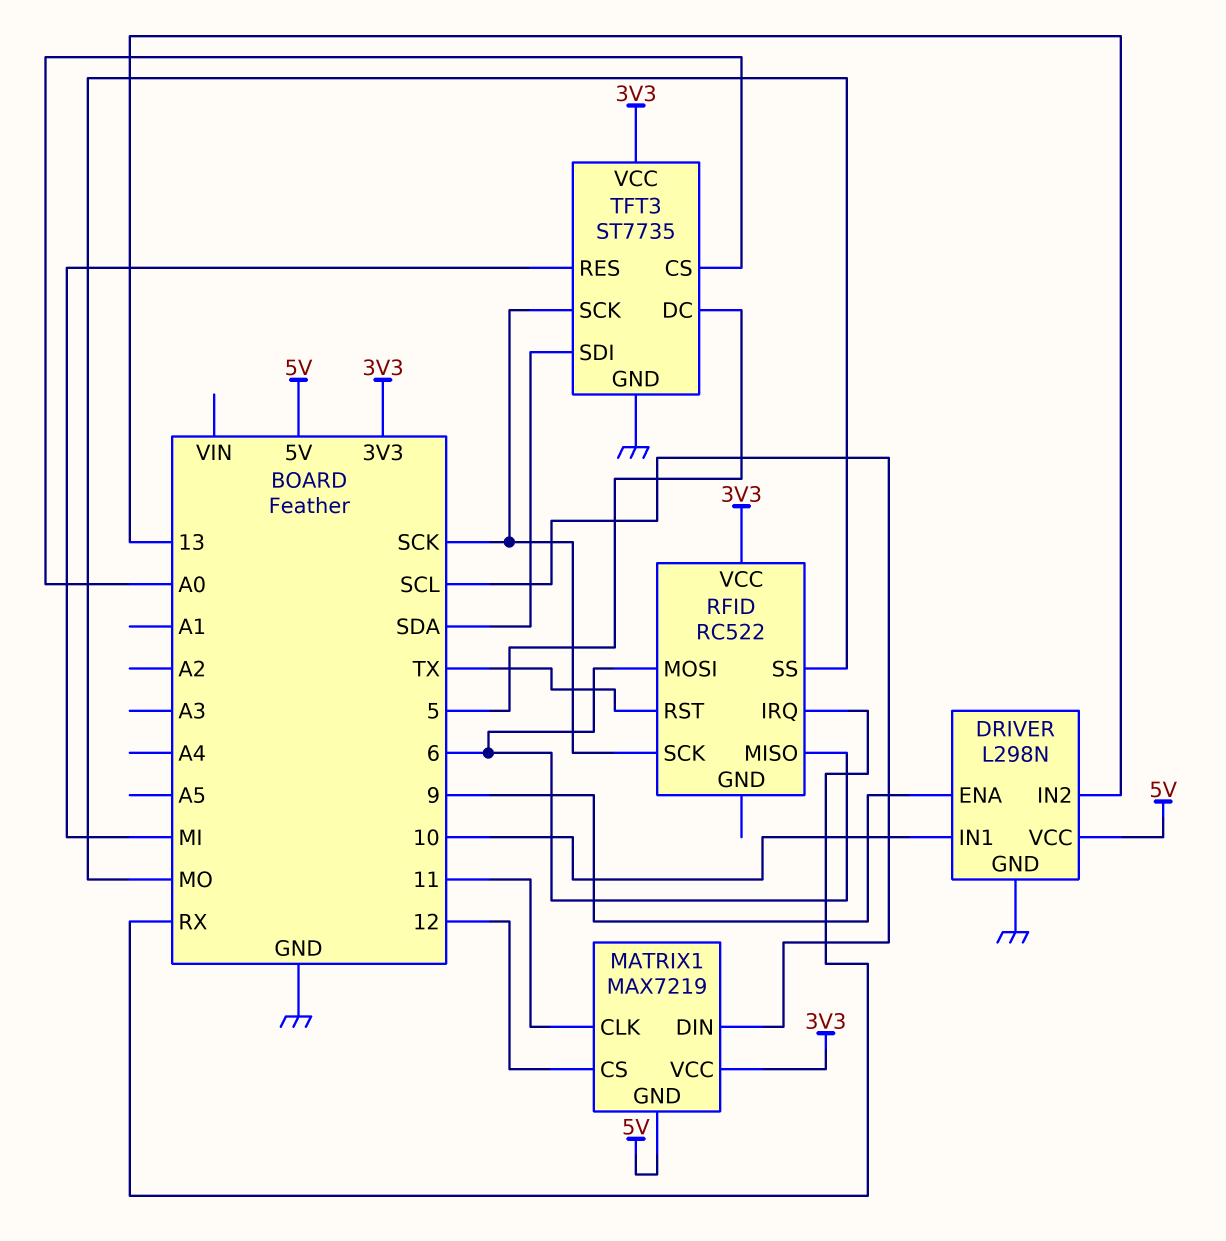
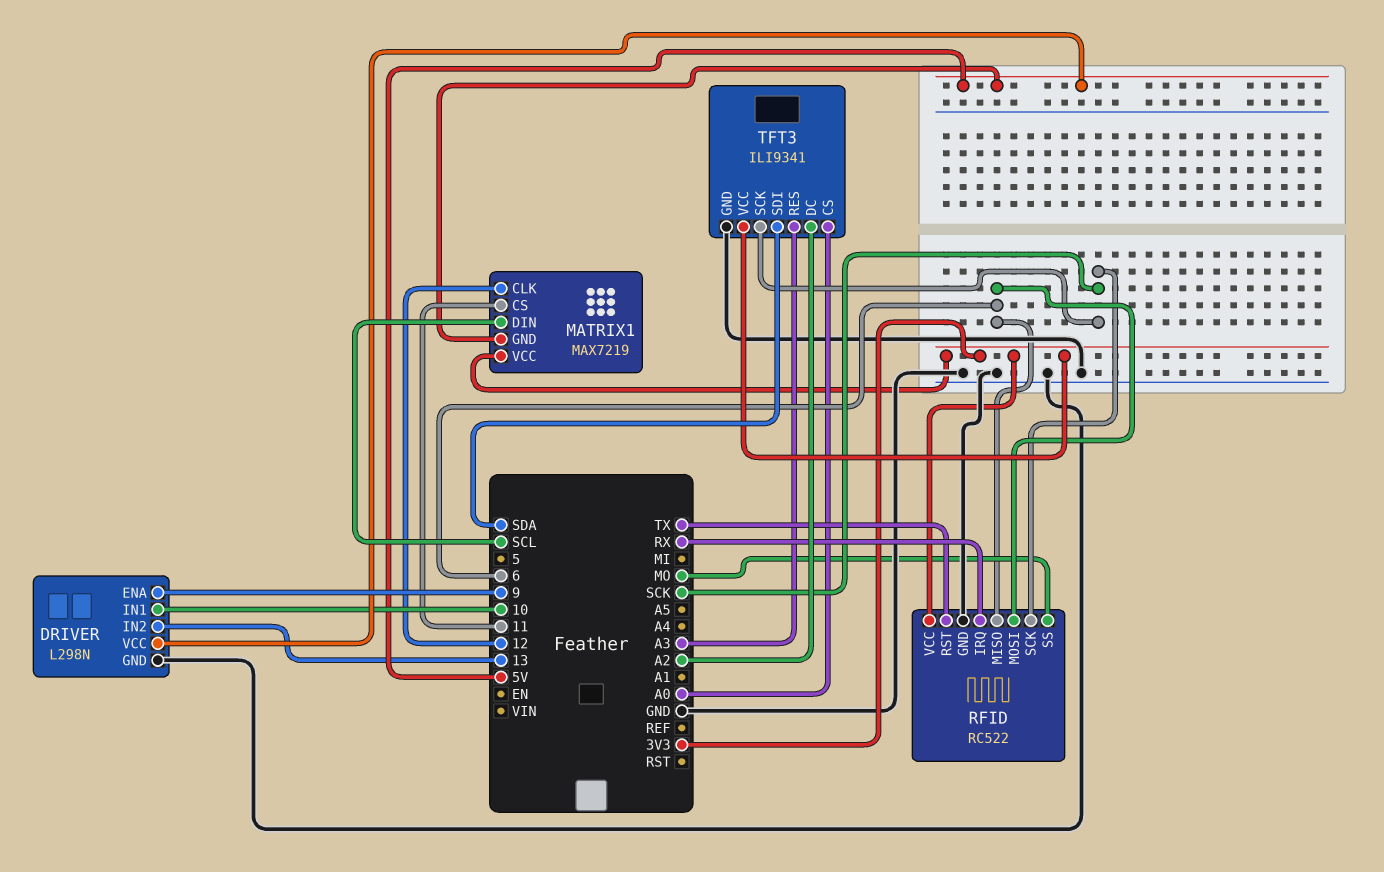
MATRIX1 pin CLK: 11 -> 12
MATRIX1 pin CS: 12 -> 11
RFID pin GND: none -> GND
TFT3: ST7735 -> ILI9341
TFT3 pin DC: 5 -> A2
TFT3 pin RES: MI -> A3

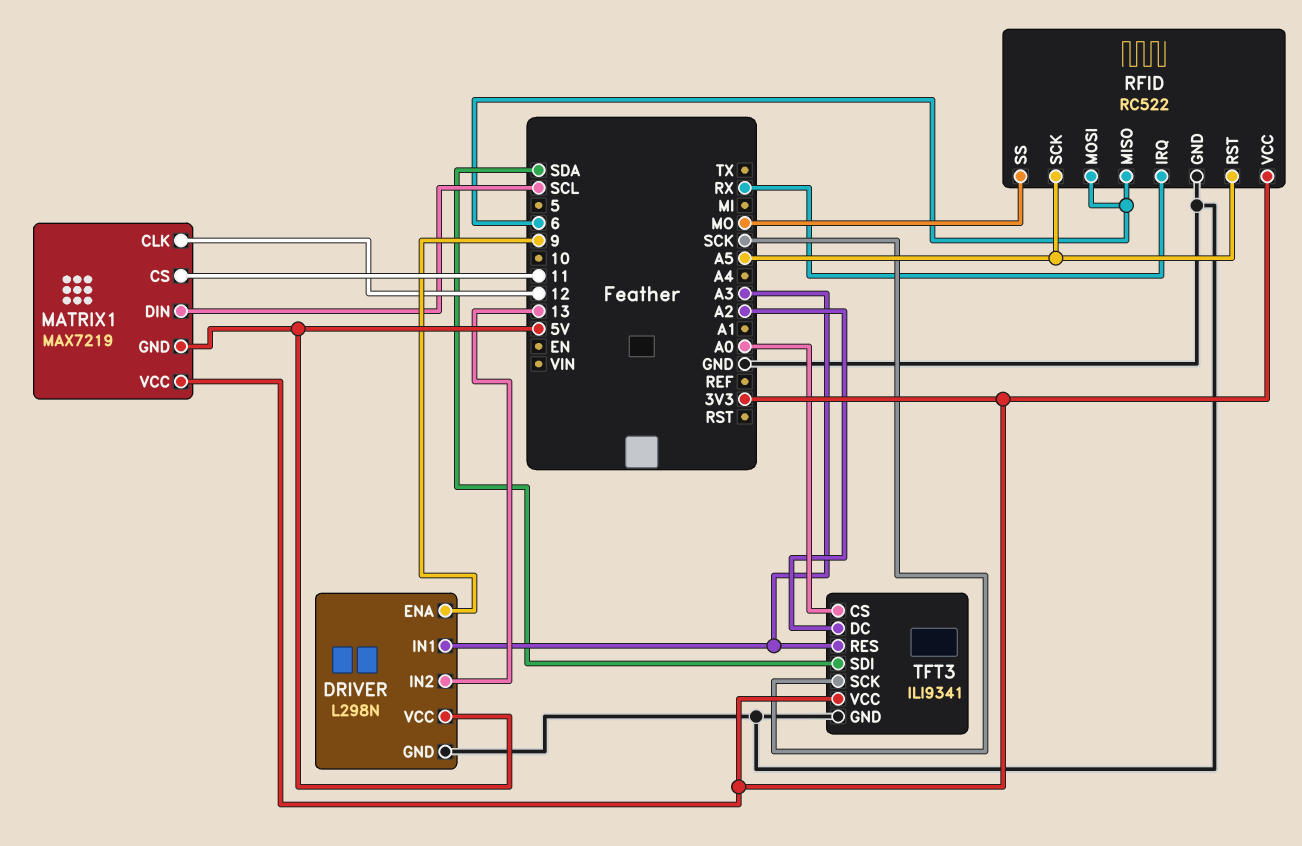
DRIVER pin IN1: 10 -> A3
RFID pin RST: TX -> A5
RFID pin SCK: SCK -> A5

